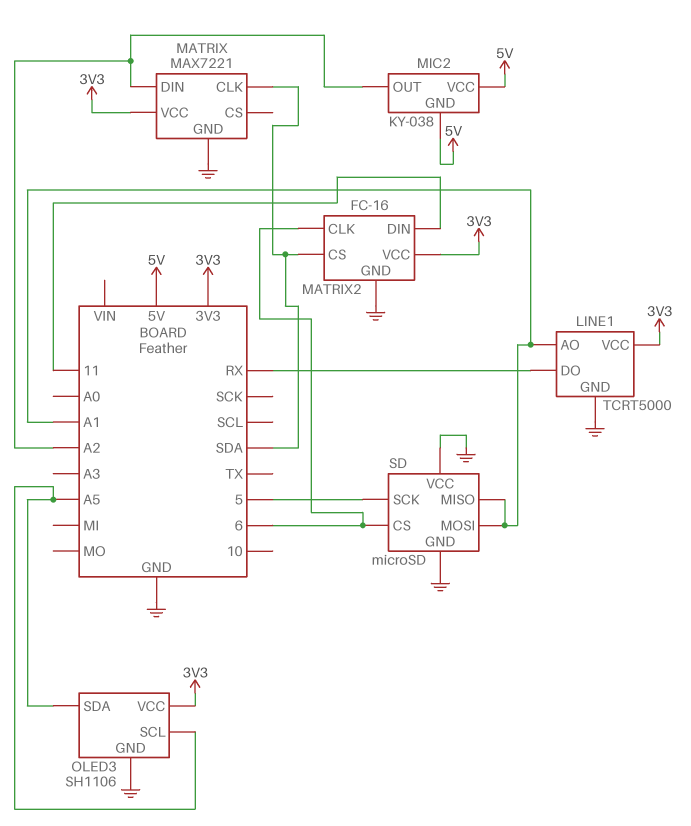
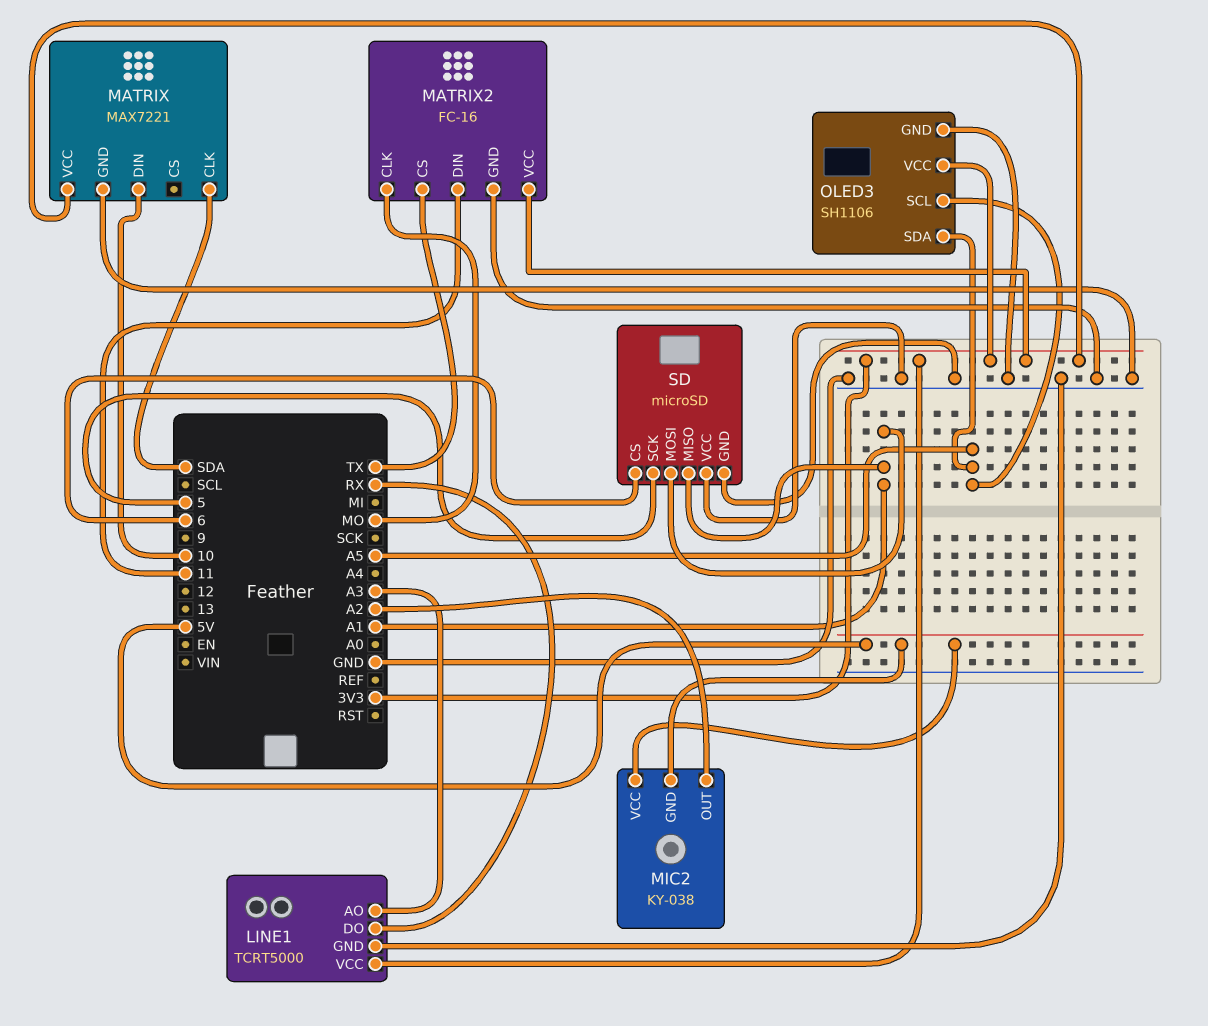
LINE1 pin AO: A1 -> A3
MATRIX pin DIN: A2 -> 10
MATRIX2 pin CLK: 6 -> MO
MATRIX2 pin CS: SDA -> TX

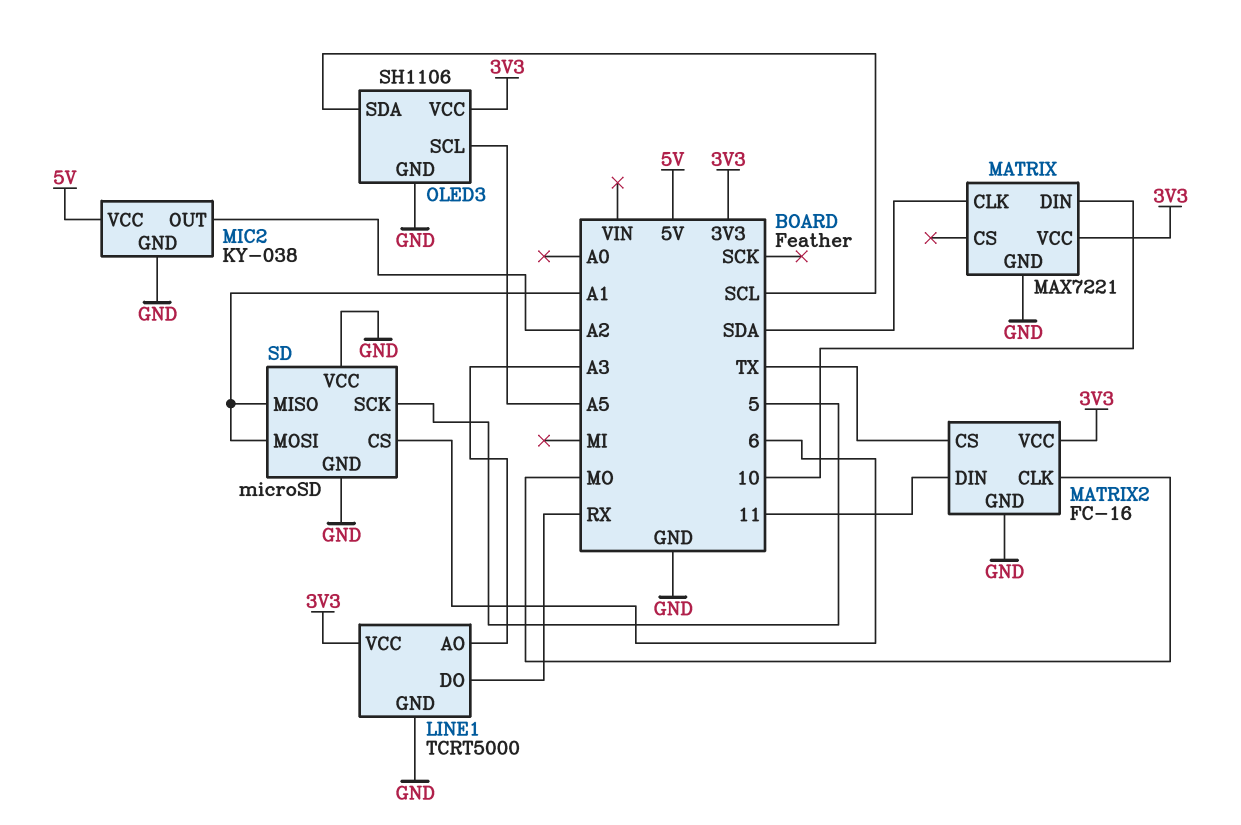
MIC2 pin GND: 5V -> GND
OLED3 pin SDA: A5 -> SCL

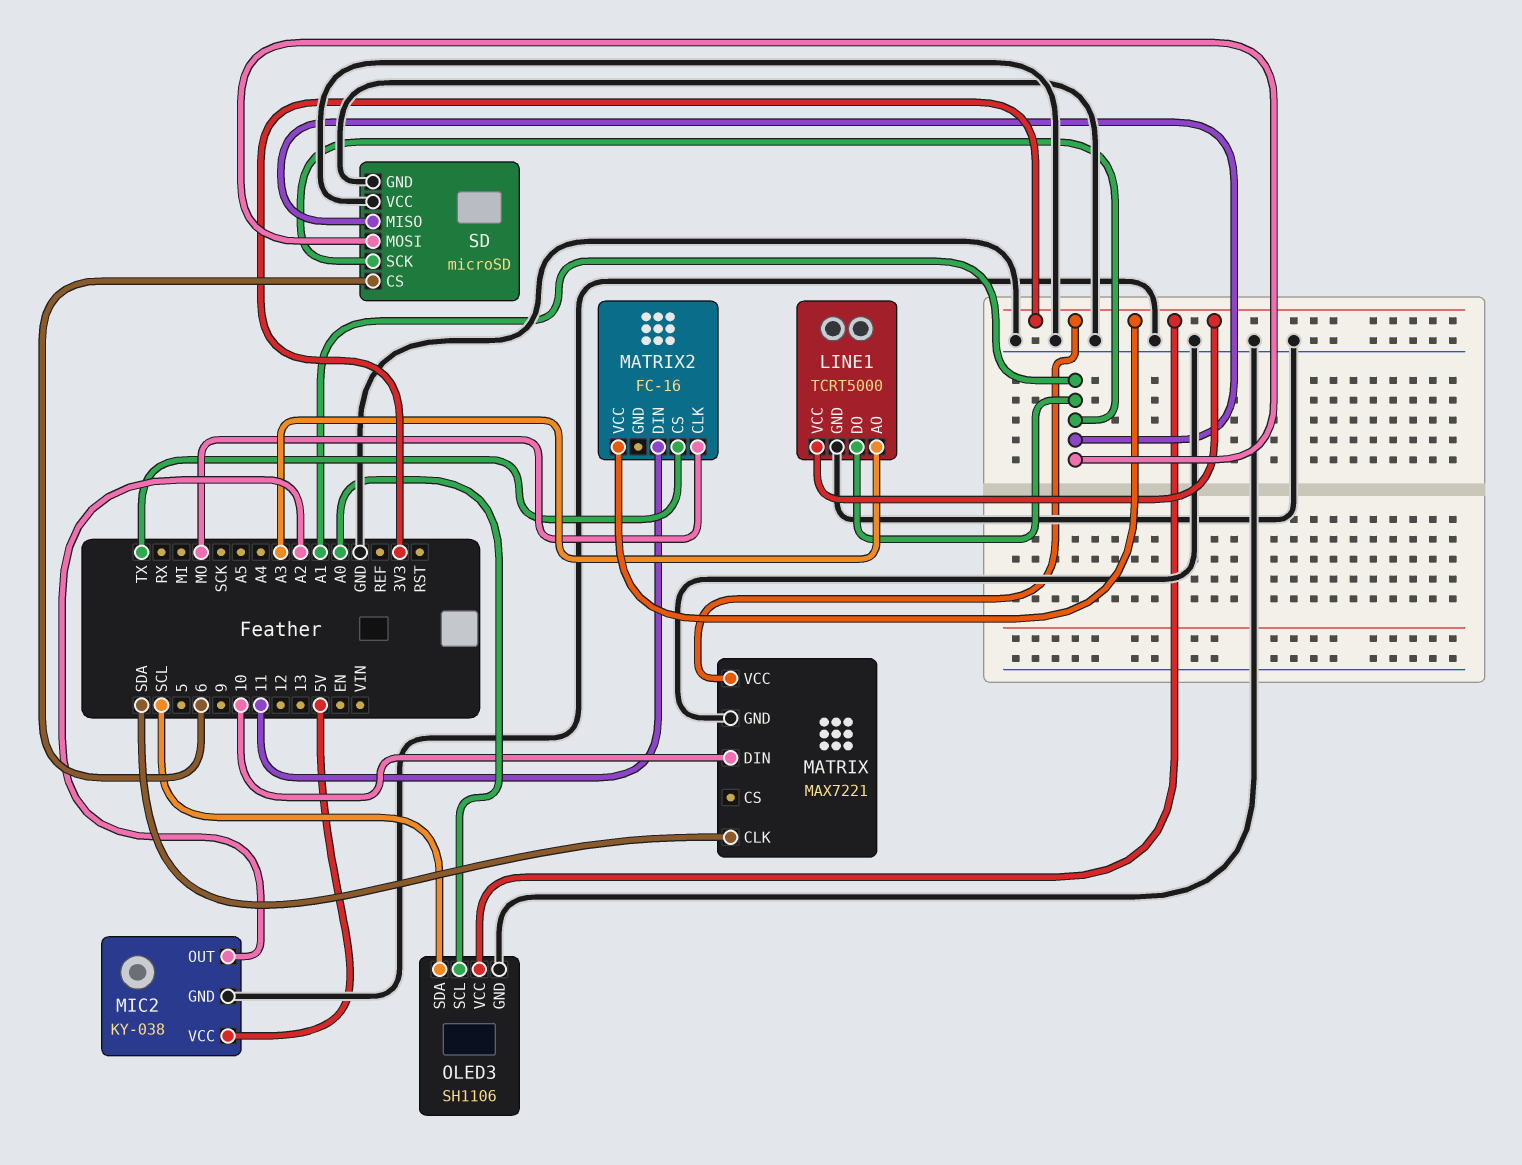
LINE1 pin DO: RX -> A1
MATRIX2 pin GND: GND -> none
OLED3 pin SCL: A5 -> A0
SD pin SCK: 5 -> A1

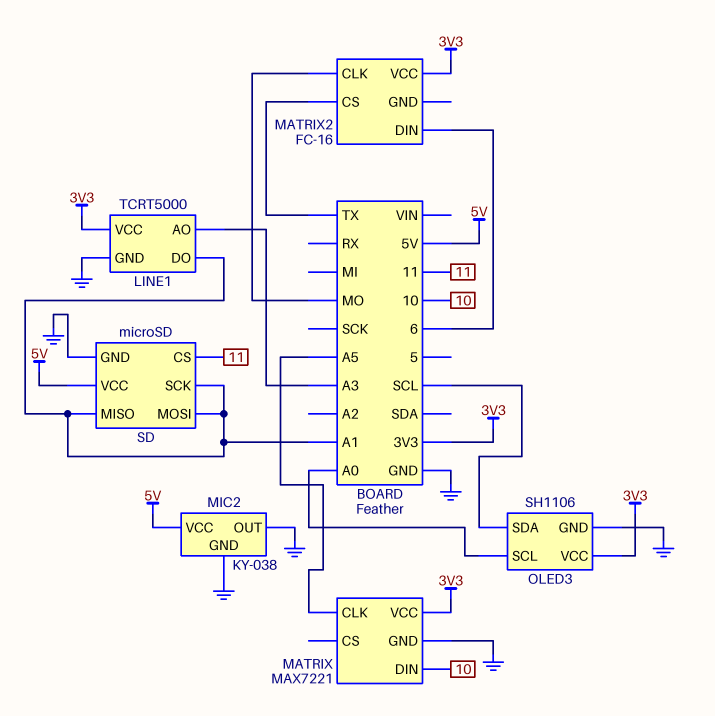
MATRIX pin CLK: SDA -> A5
MATRIX2 pin DIN: 11 -> 6
MIC2 pin OUT: A2 -> GND
SD pin CS: 6 -> 11
SD pin VCC: GND -> 5V

